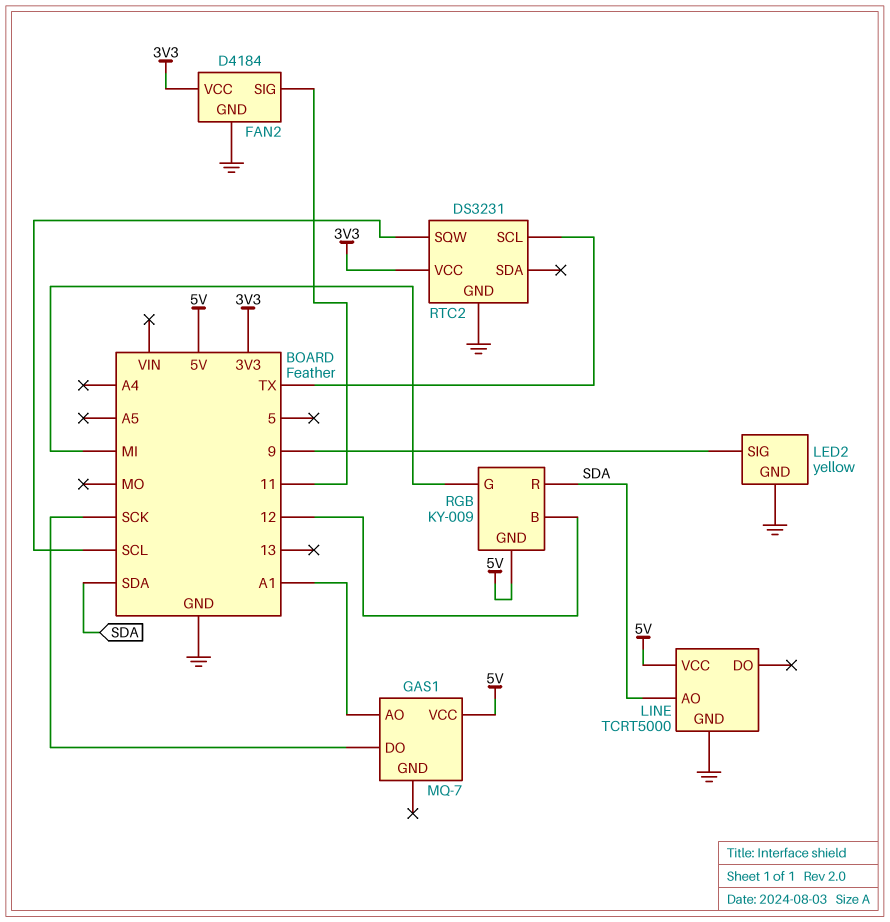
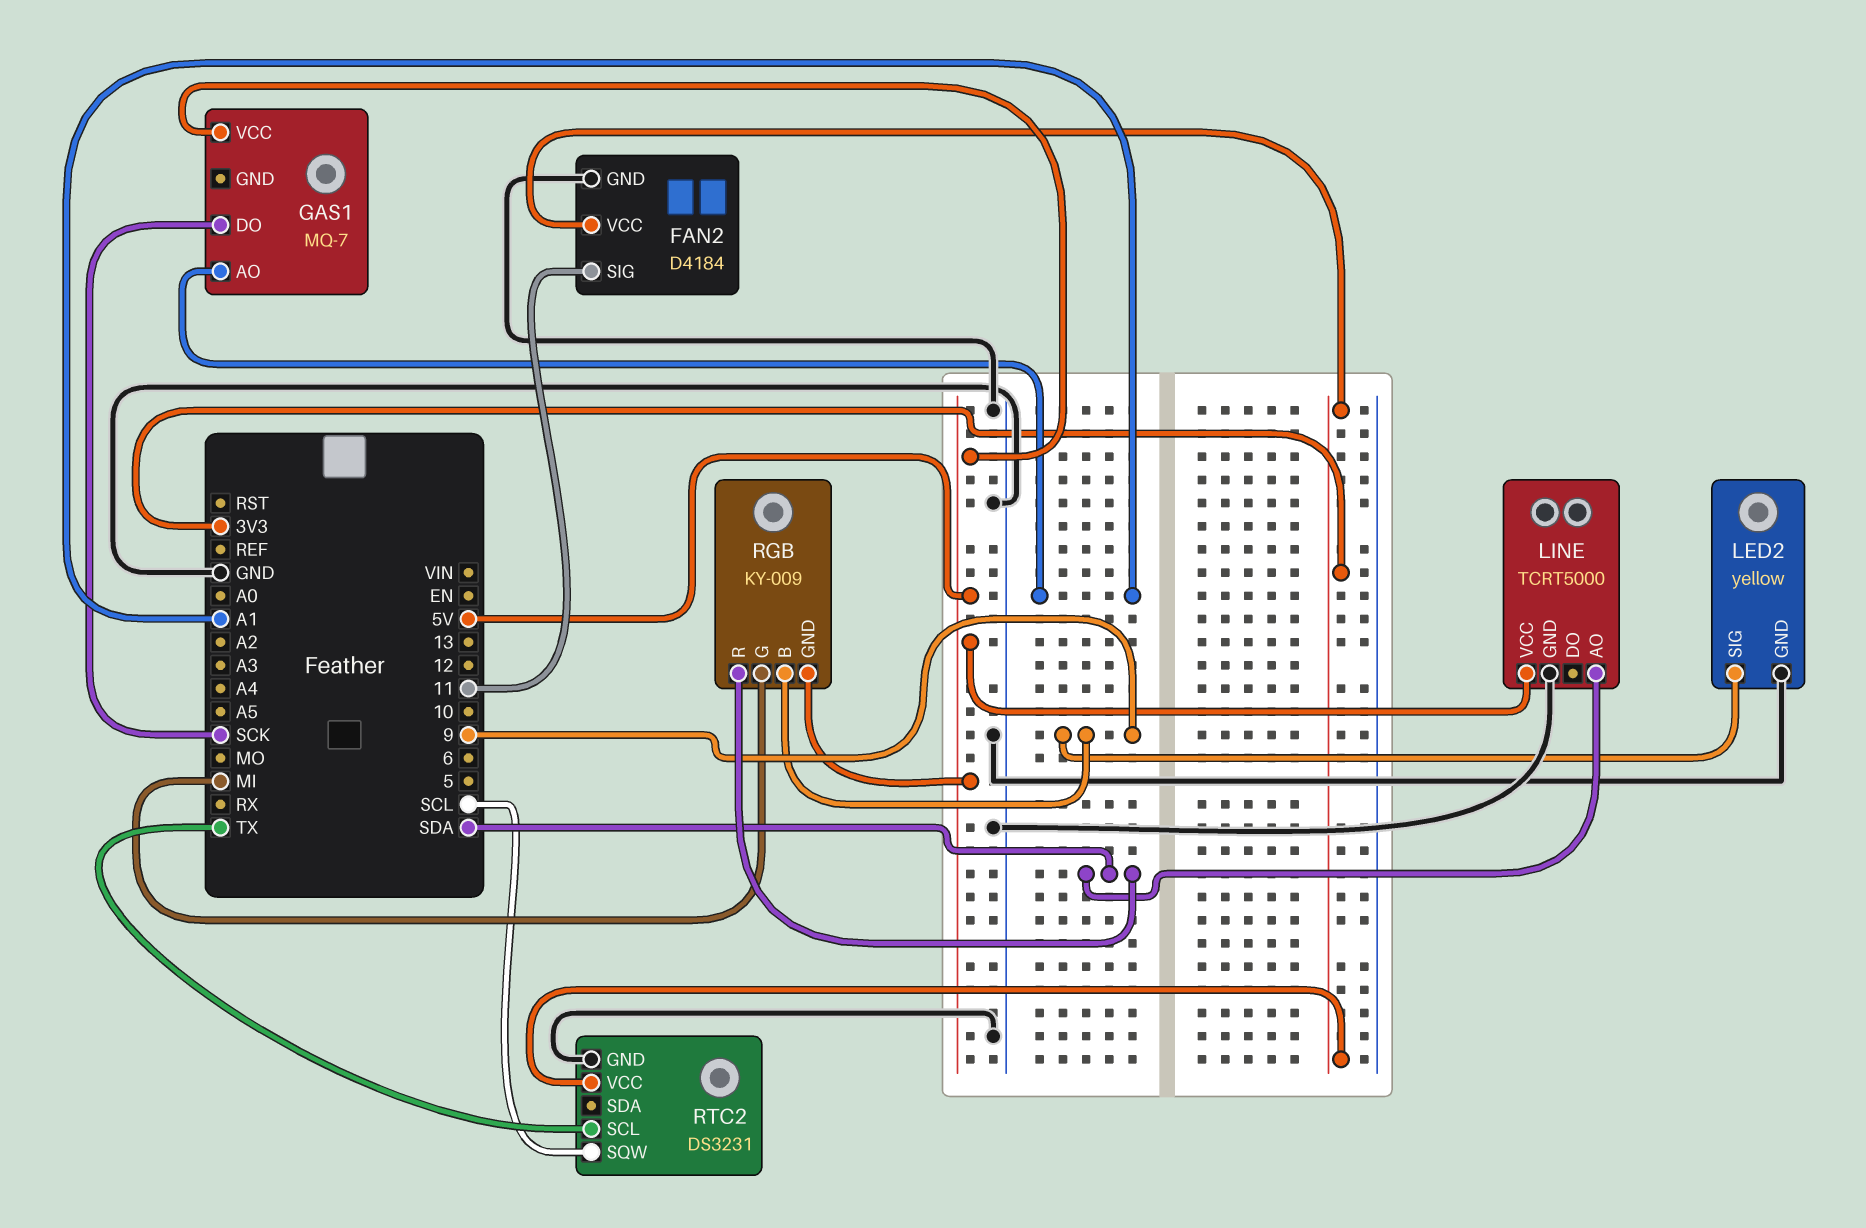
RGB pin B: 12 -> 9

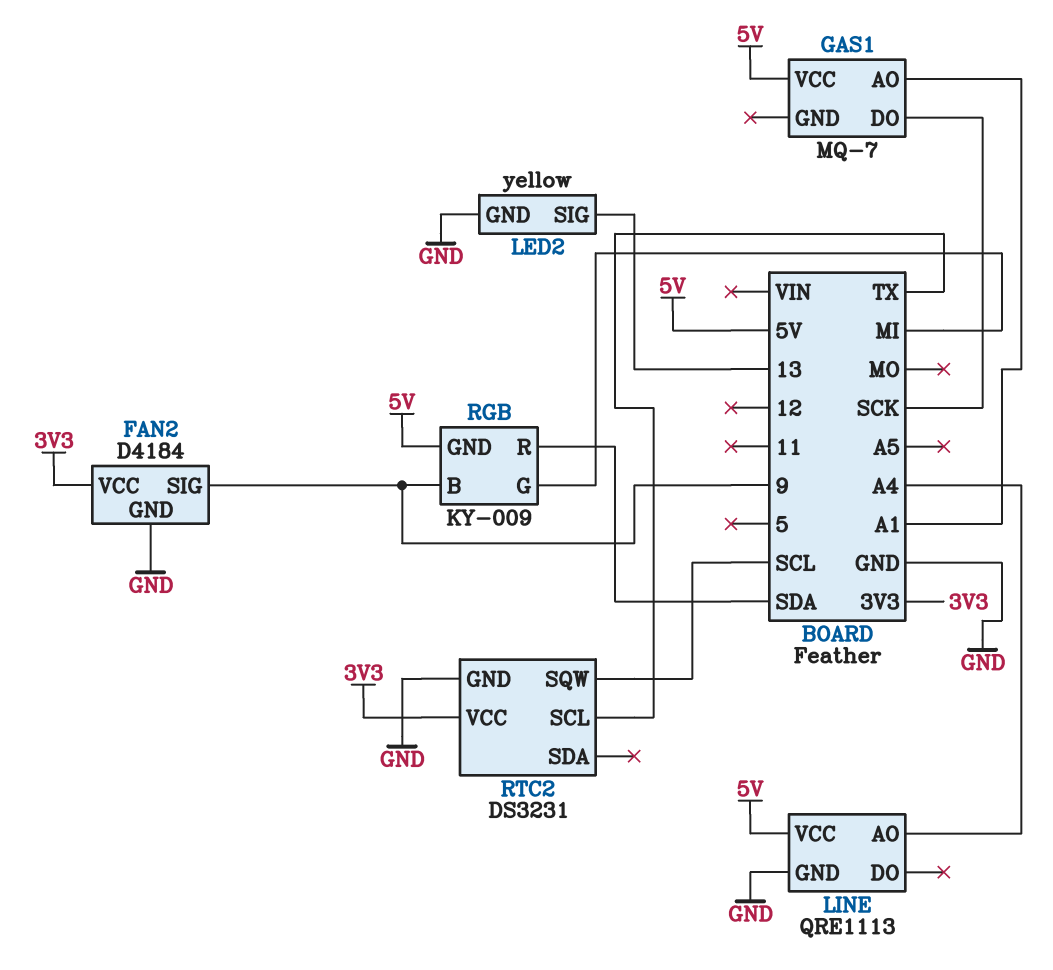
FAN2 pin SIG: 11 -> 9
LED2 pin SIG: 9 -> 13
LINE: TCRT5000 -> QRE1113
LINE pin AO: SDA -> A4

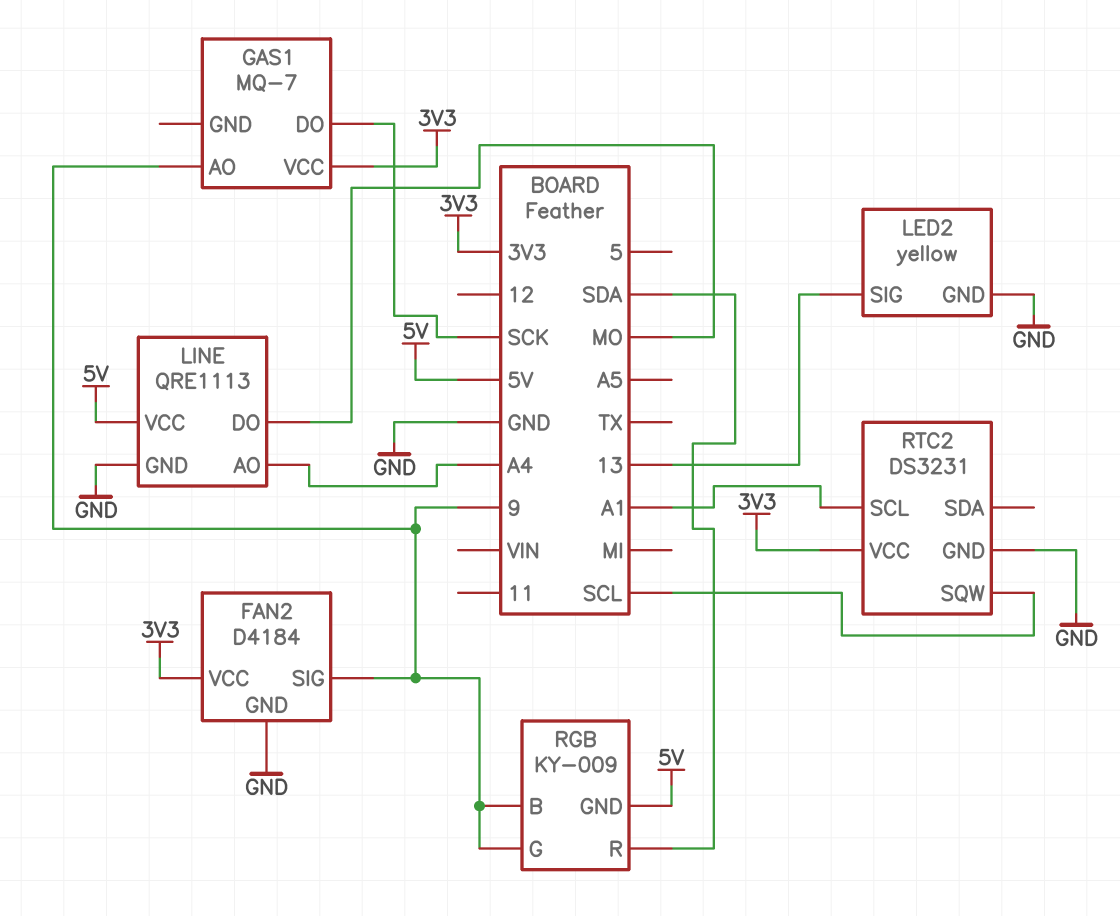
GAS1 pin AO: A1 -> 9
GAS1 pin VCC: 5V -> 3V3
LINE pin DO: none -> MO
RGB pin G: MI -> 9
RTC2 pin SCL: TX -> A1

